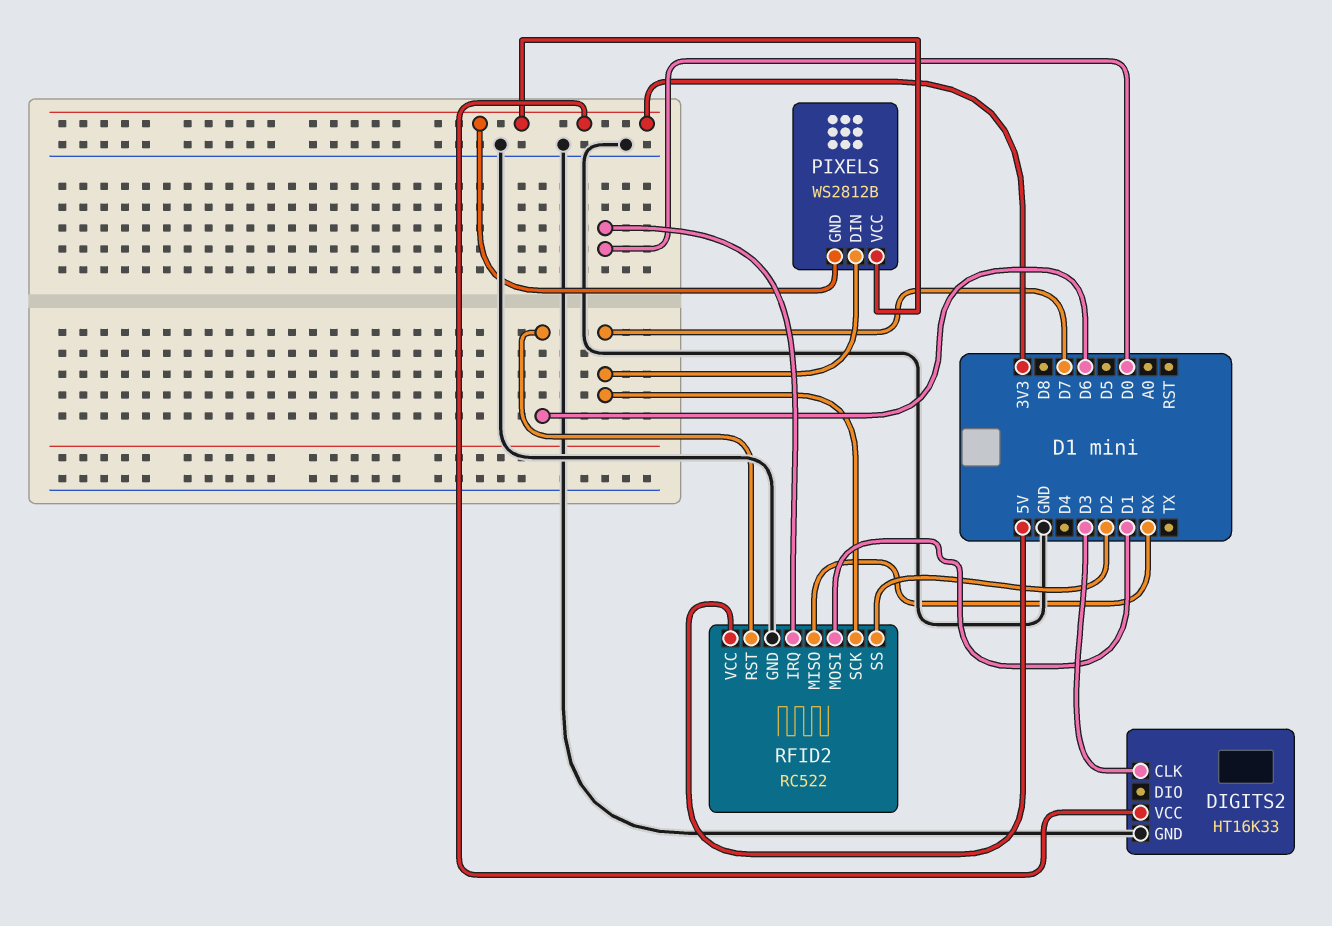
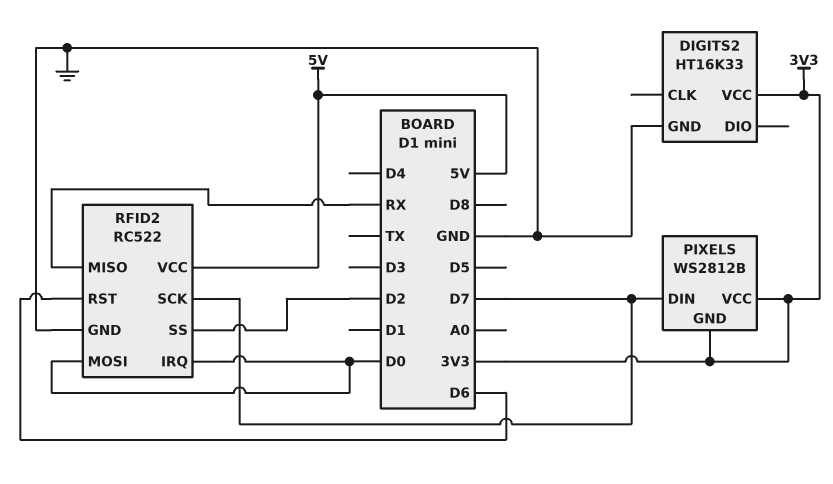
DIGITS2 pin CLK: D3 -> none
RFID2 pin MOSI: D1 -> D0

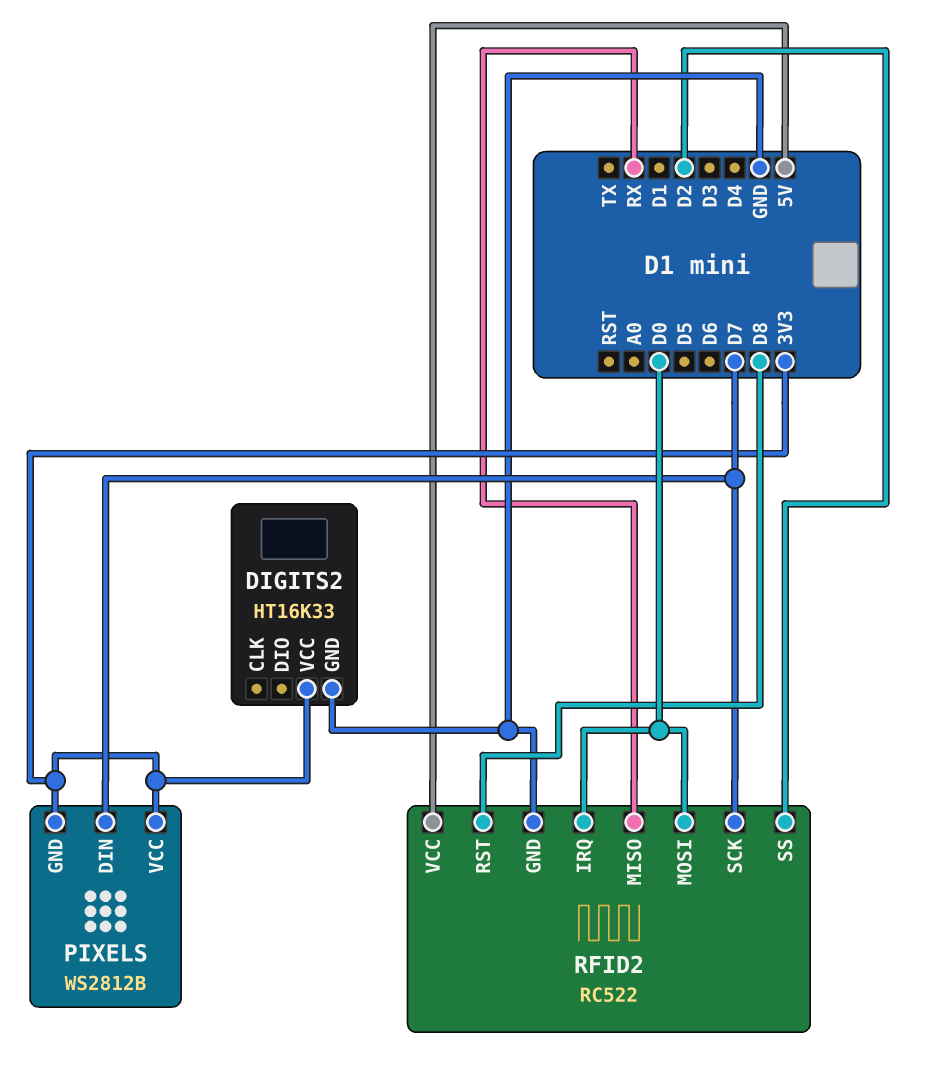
RFID2 pin RST: D6 -> D8

